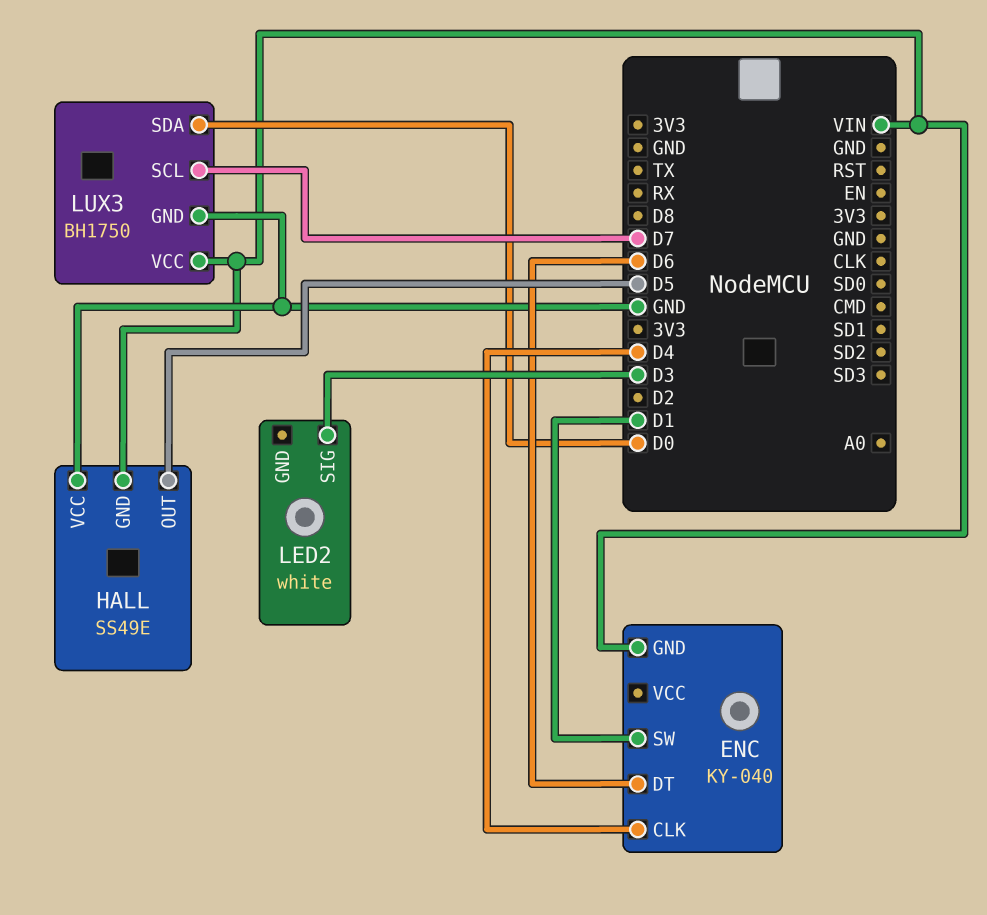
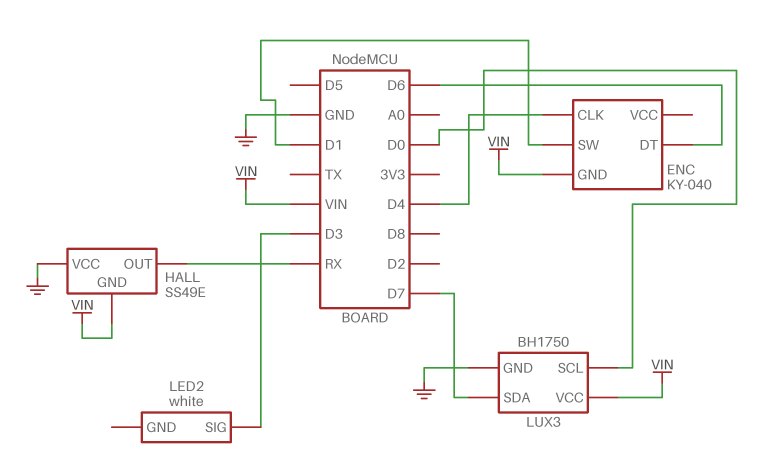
HALL pin OUT: D5 -> RX
LUX3 pin SCL: D7 -> D0
LUX3 pin SDA: D0 -> D7

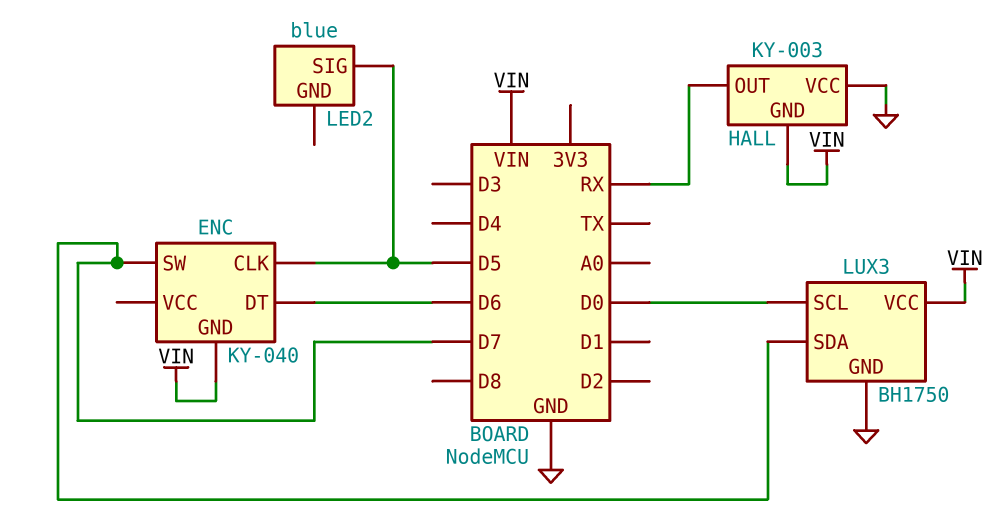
ENC pin CLK: D4 -> D5
ENC pin SW: D1 -> D7
HALL: SS49E -> KY-003
LED2: white -> blue
LED2 pin SIG: D3 -> D5

